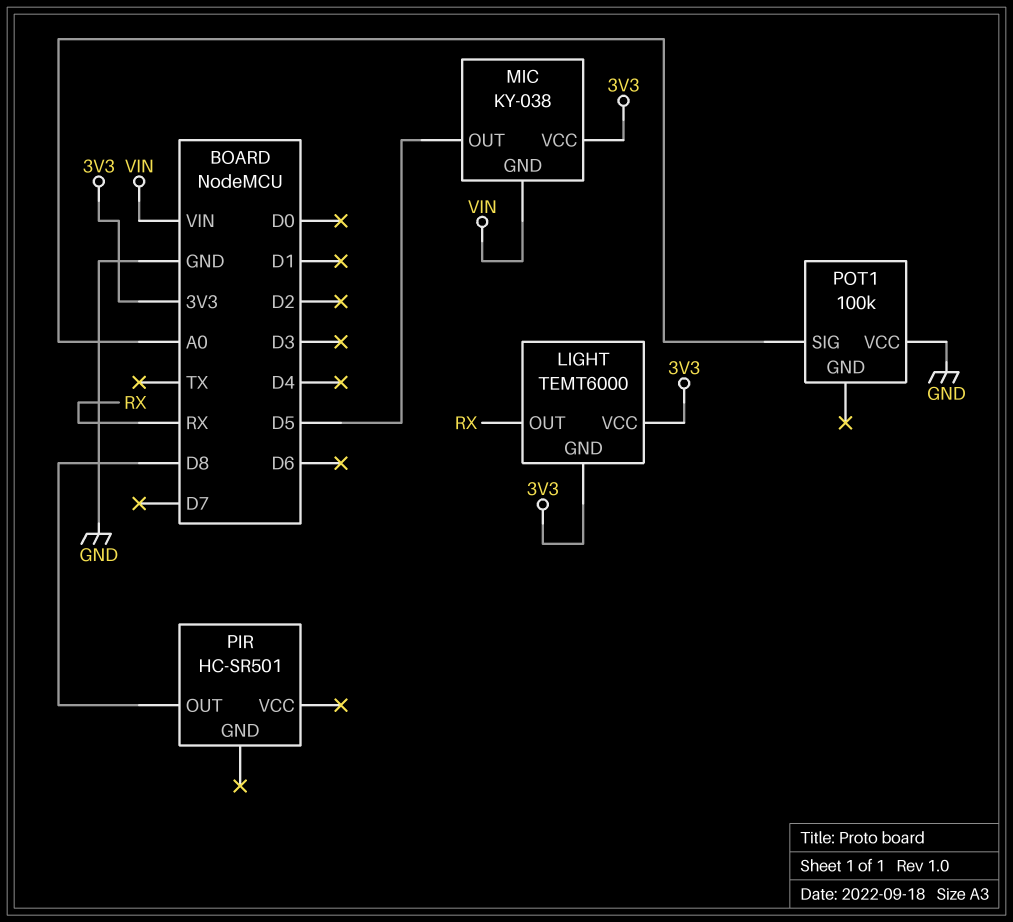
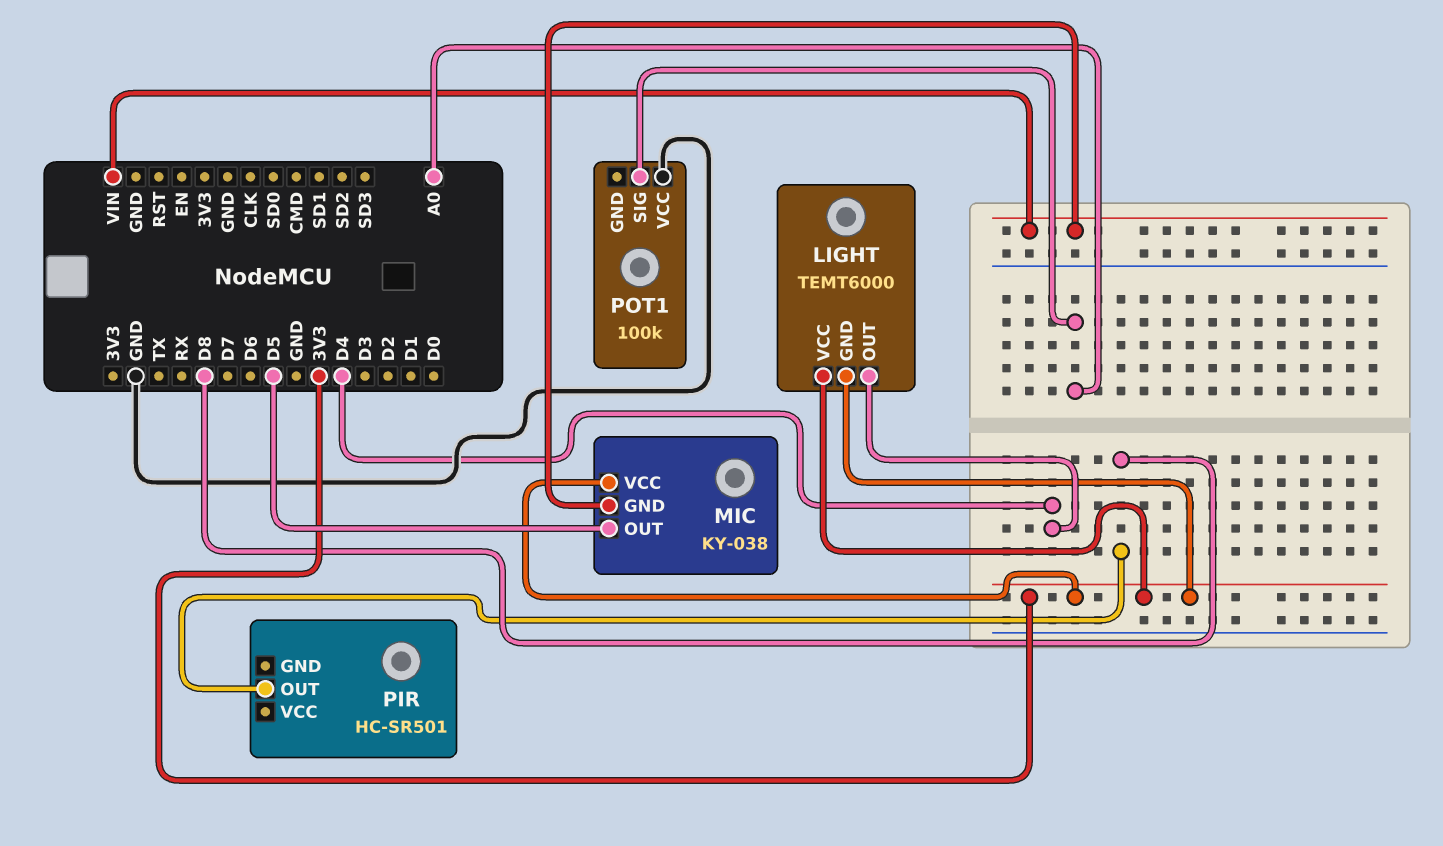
LIGHT pin OUT: RX -> D4

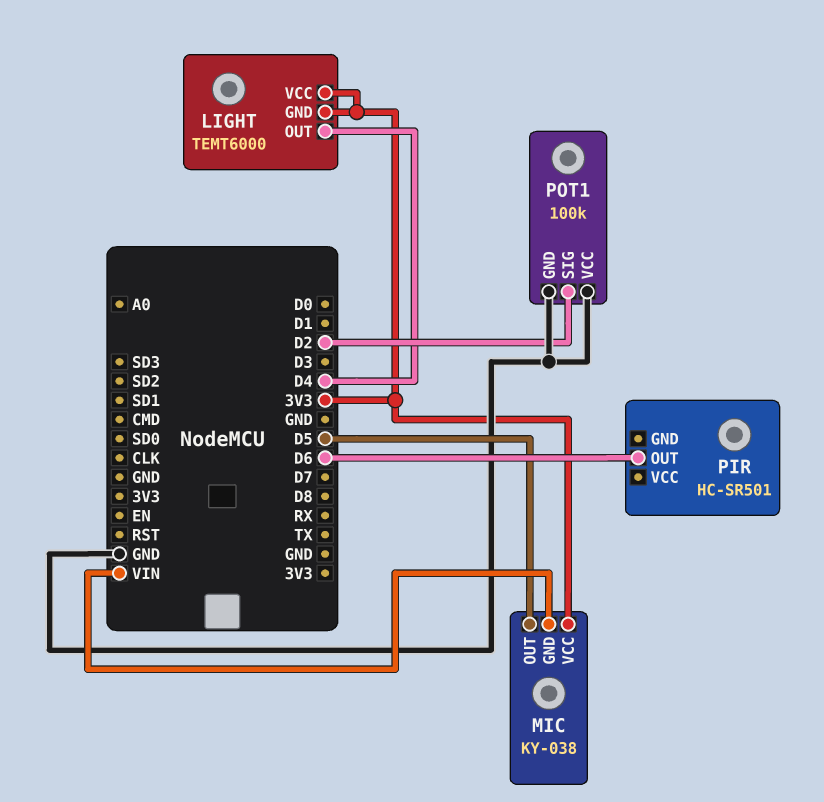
PIR pin OUT: D8 -> D6
POT1 pin GND: none -> GND
POT1 pin SIG: A0 -> D2

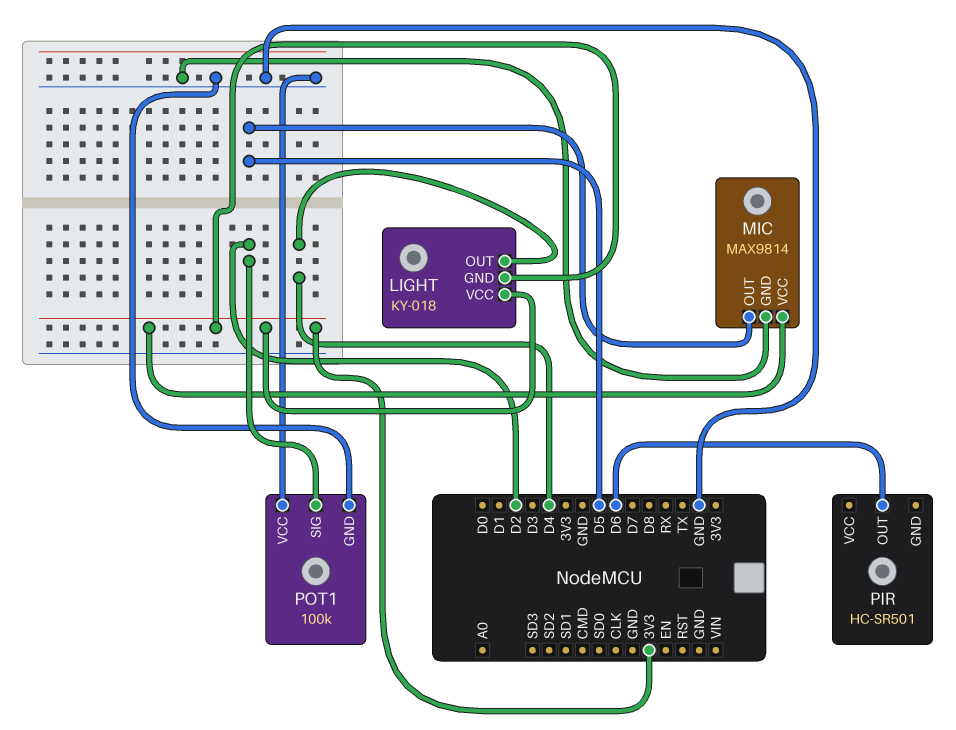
LIGHT: TEMT6000 -> KY-018
MIC: KY-038 -> MAX9814
MIC pin GND: VIN -> GND

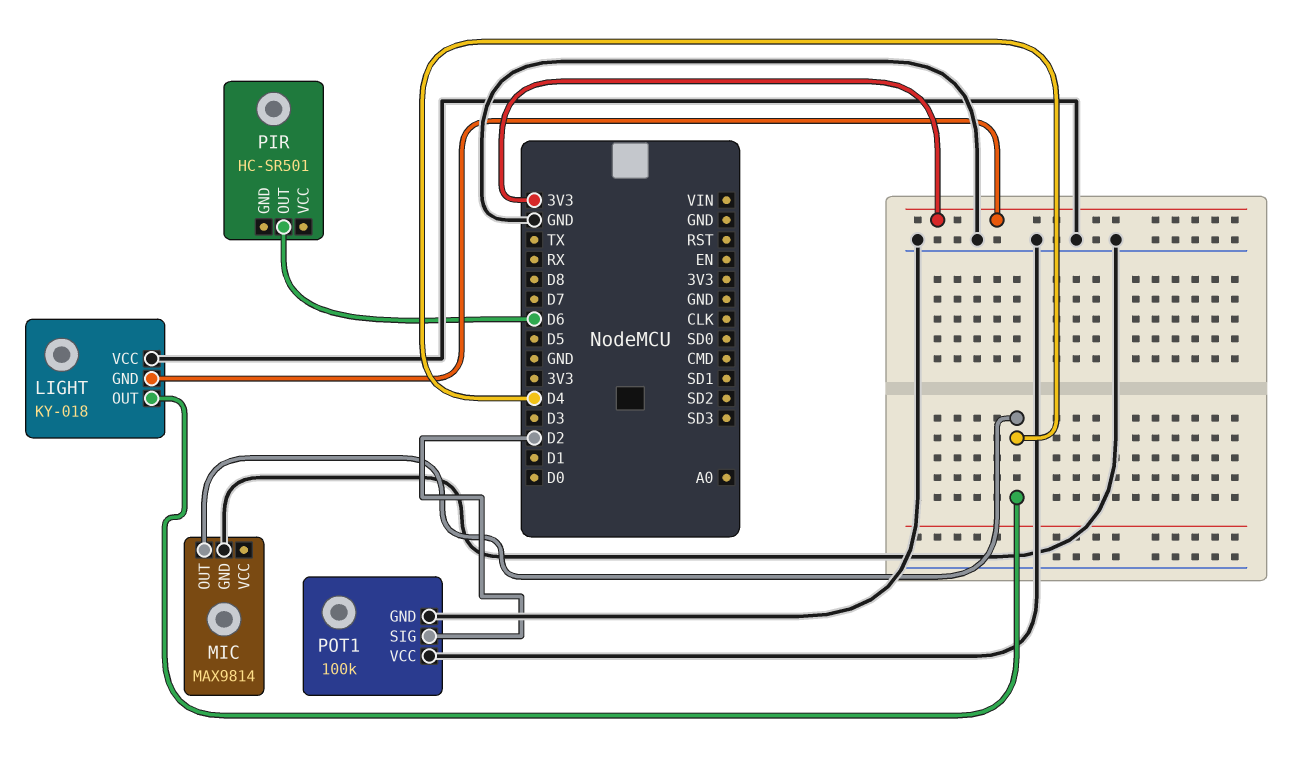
LIGHT pin VCC: 3V3 -> GND
MIC pin OUT: D5 -> D4
MIC pin VCC: 3V3 -> none

